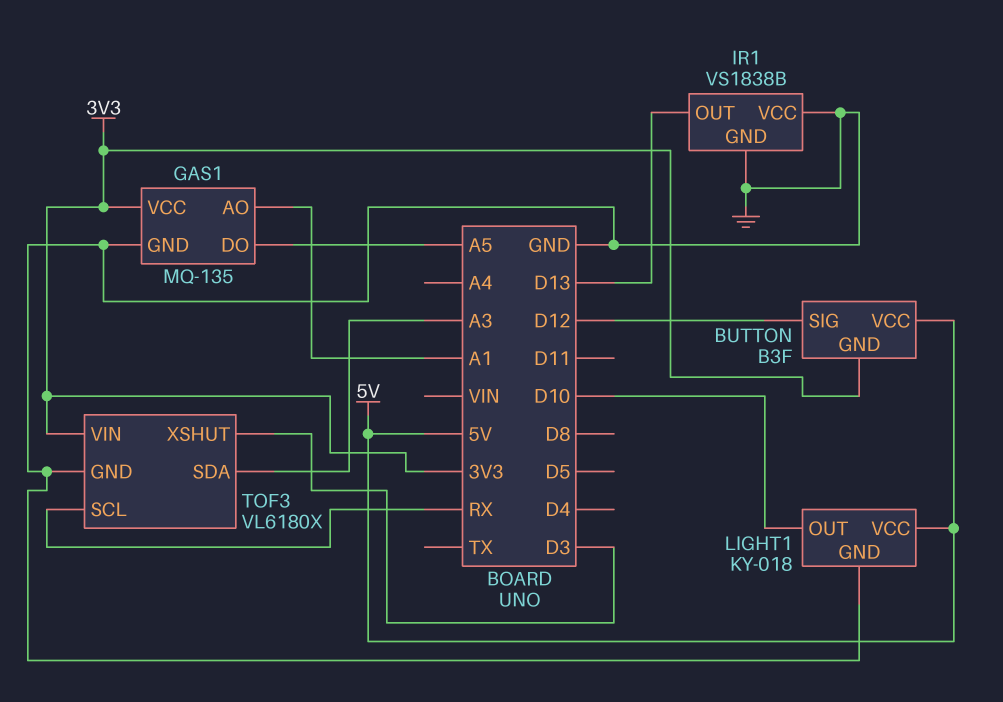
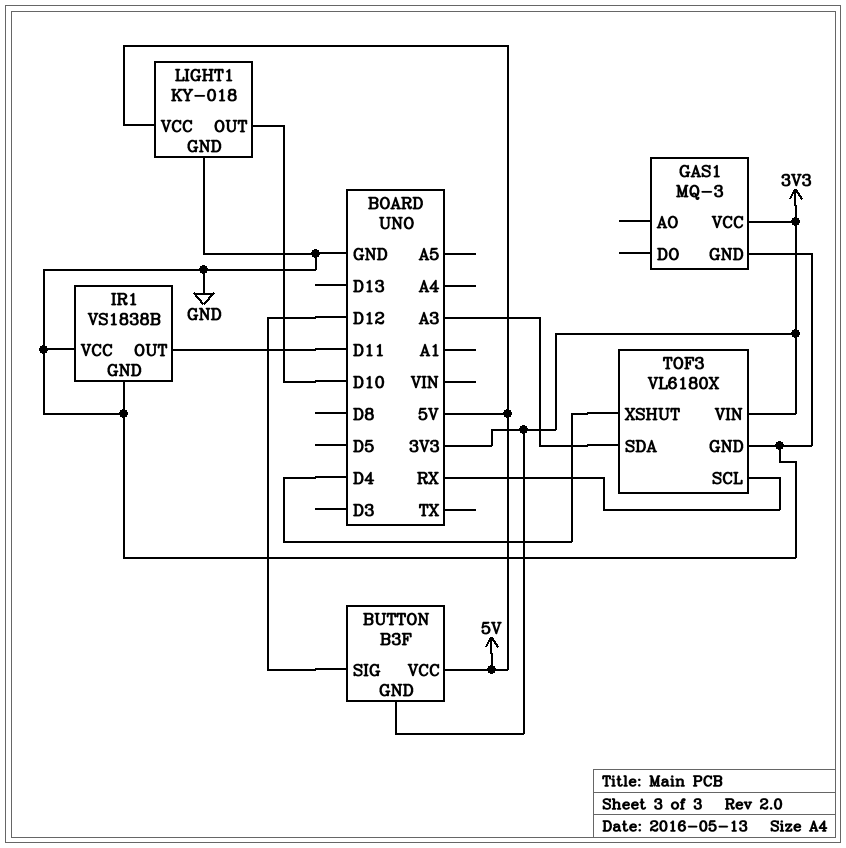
GAS1: MQ-135 -> MQ-3
GAS1 pin AO: A1 -> none
GAS1 pin DO: A5 -> none
IR1 pin OUT: D13 -> D11
TOF3 pin XSHUT: D3 -> D4

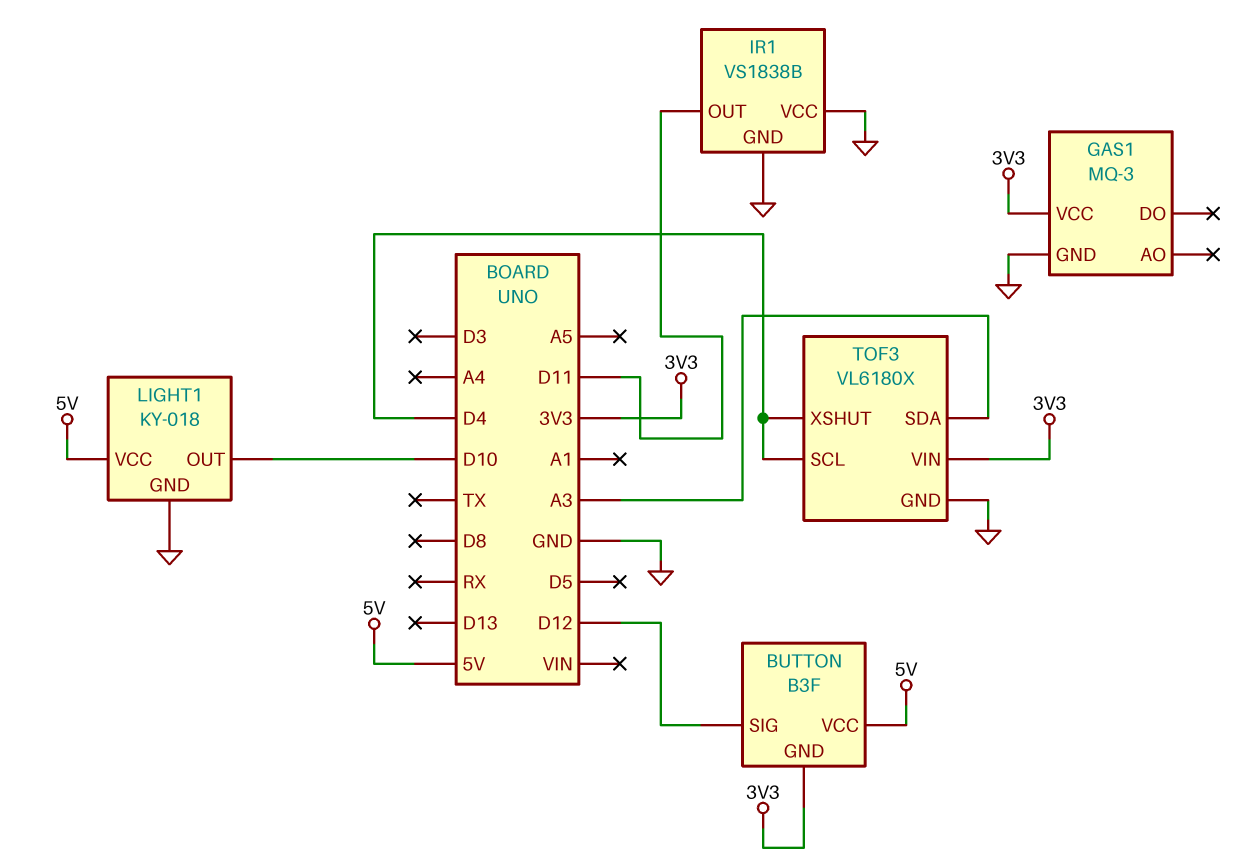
TOF3 pin SCL: RX -> D4

